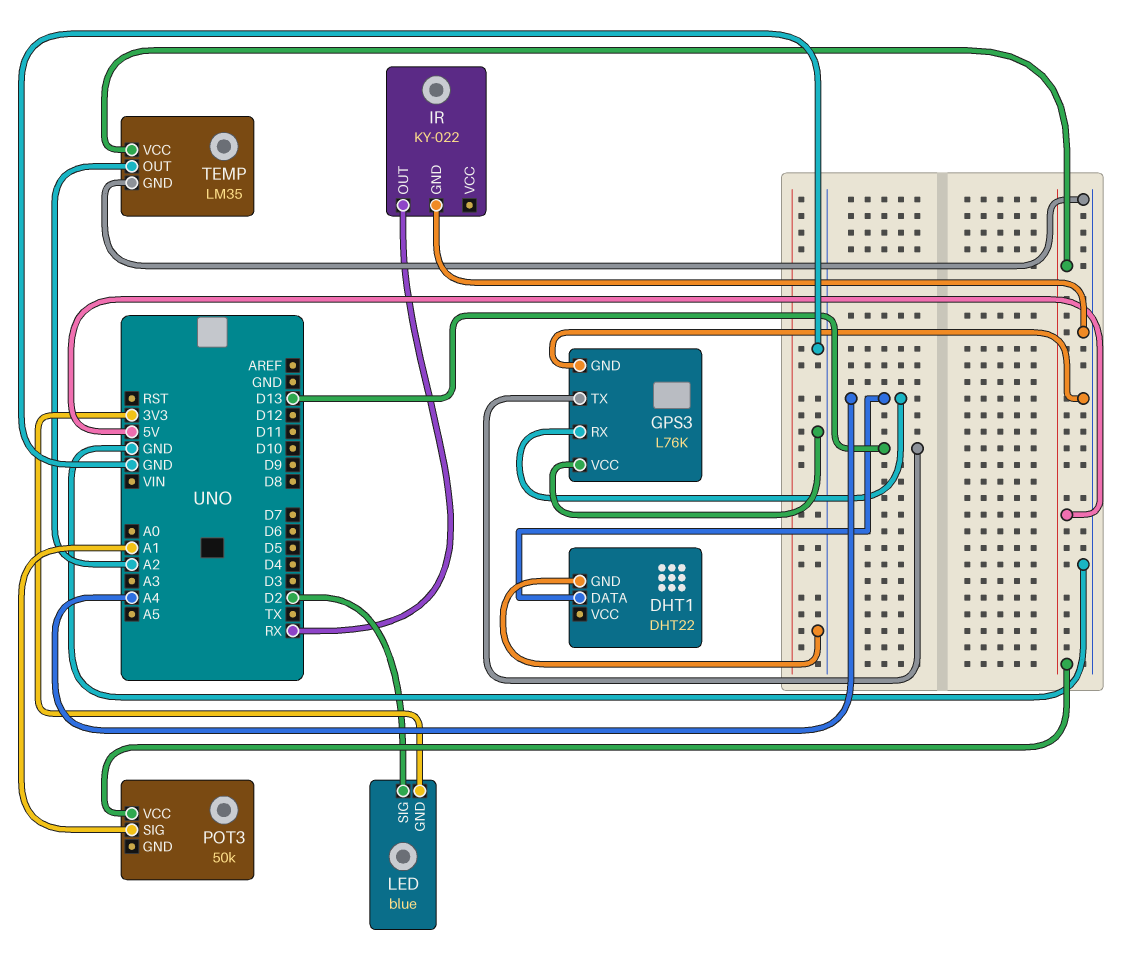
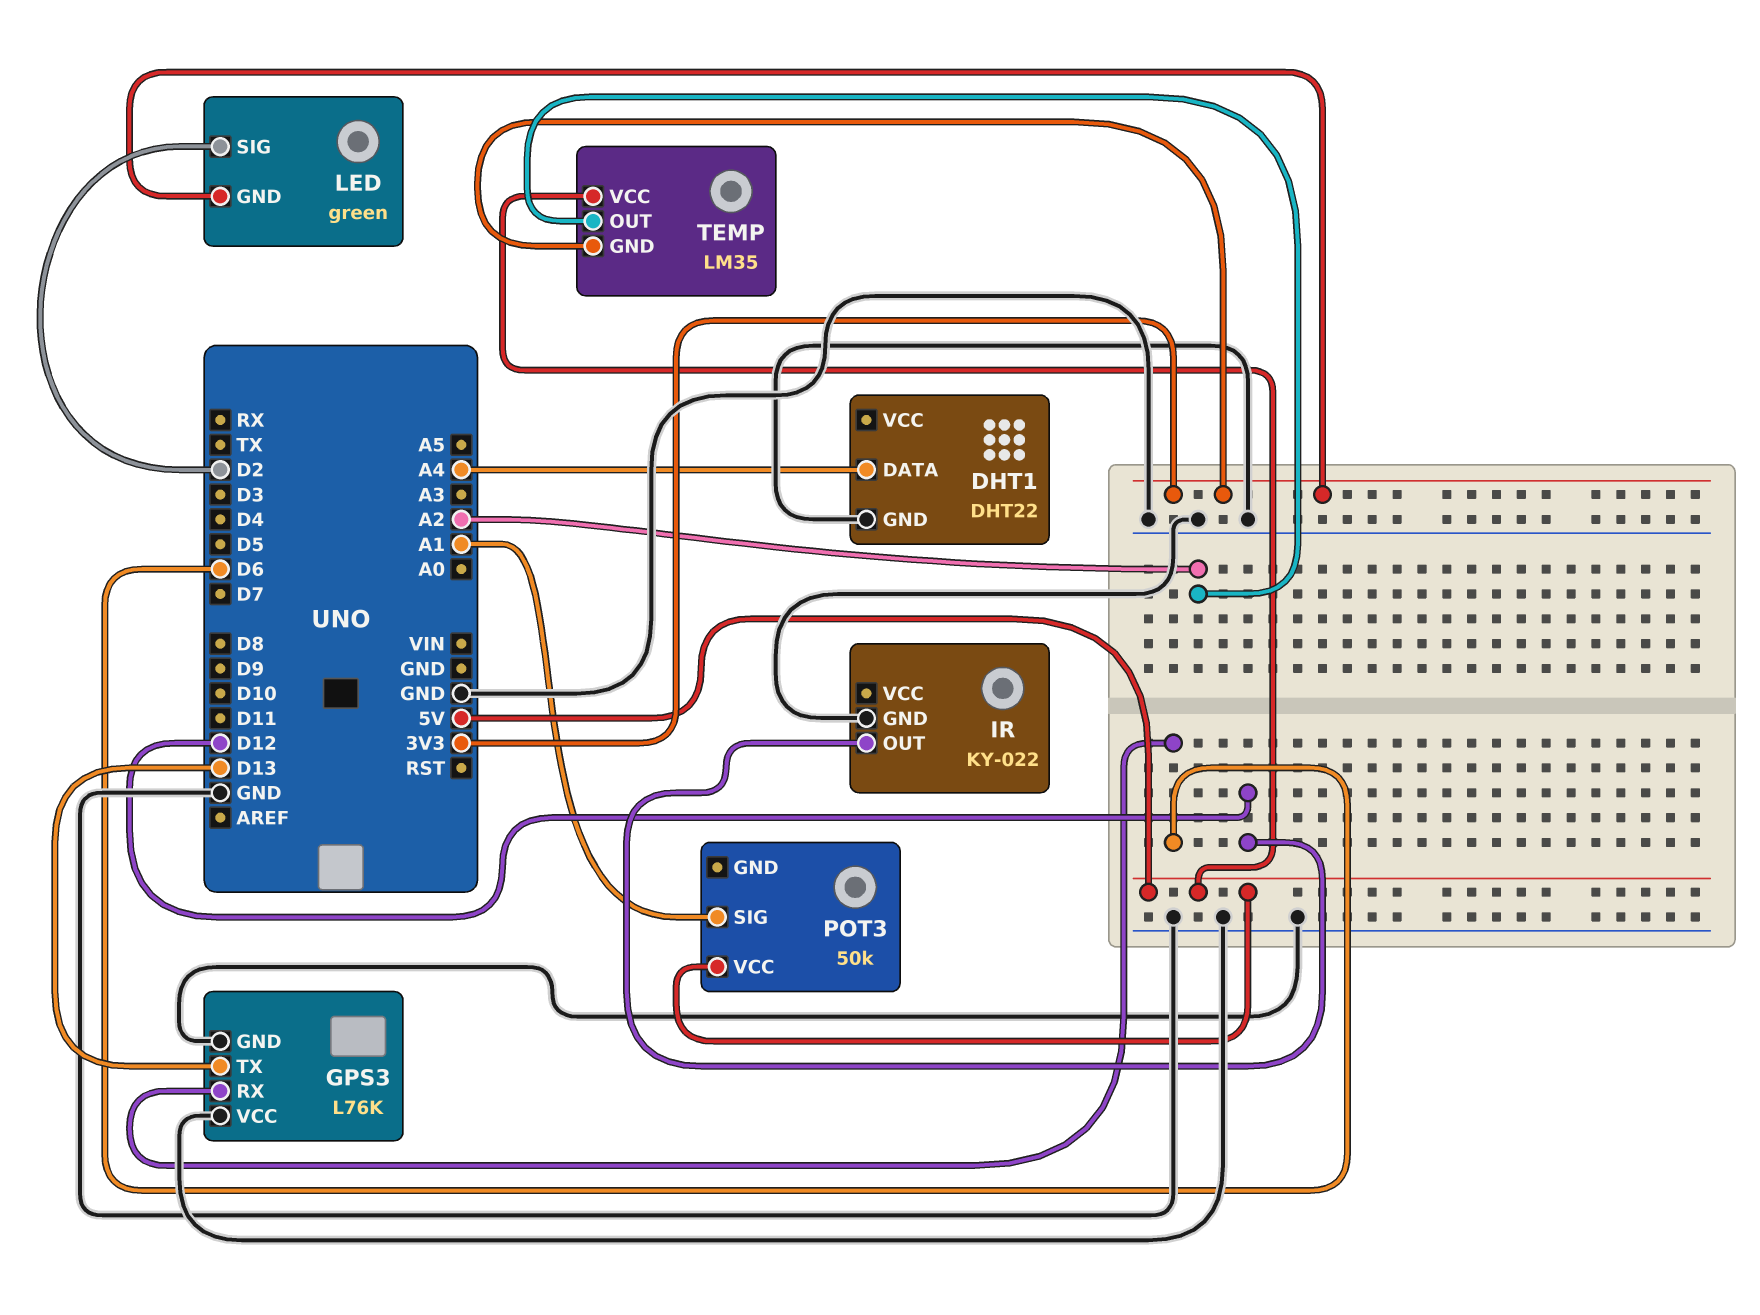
GPS3 pin RX: A4 -> D6
IR pin OUT: RX -> D12
LED: blue -> green
TEMP pin GND: GND -> 3V3

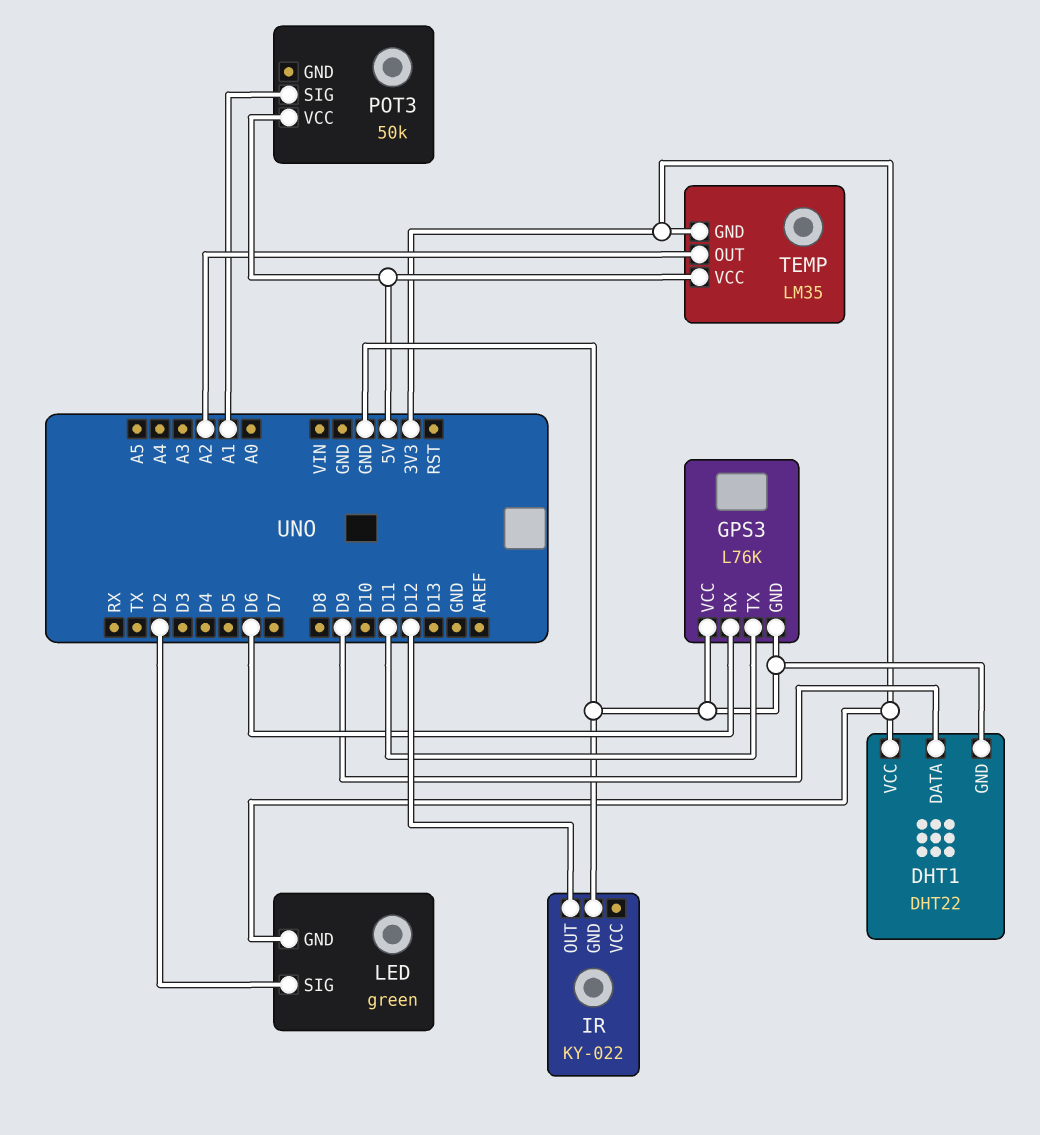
DHT1 pin DATA: A4 -> D9
DHT1 pin VCC: none -> 3V3
GPS3 pin TX: D13 -> D11

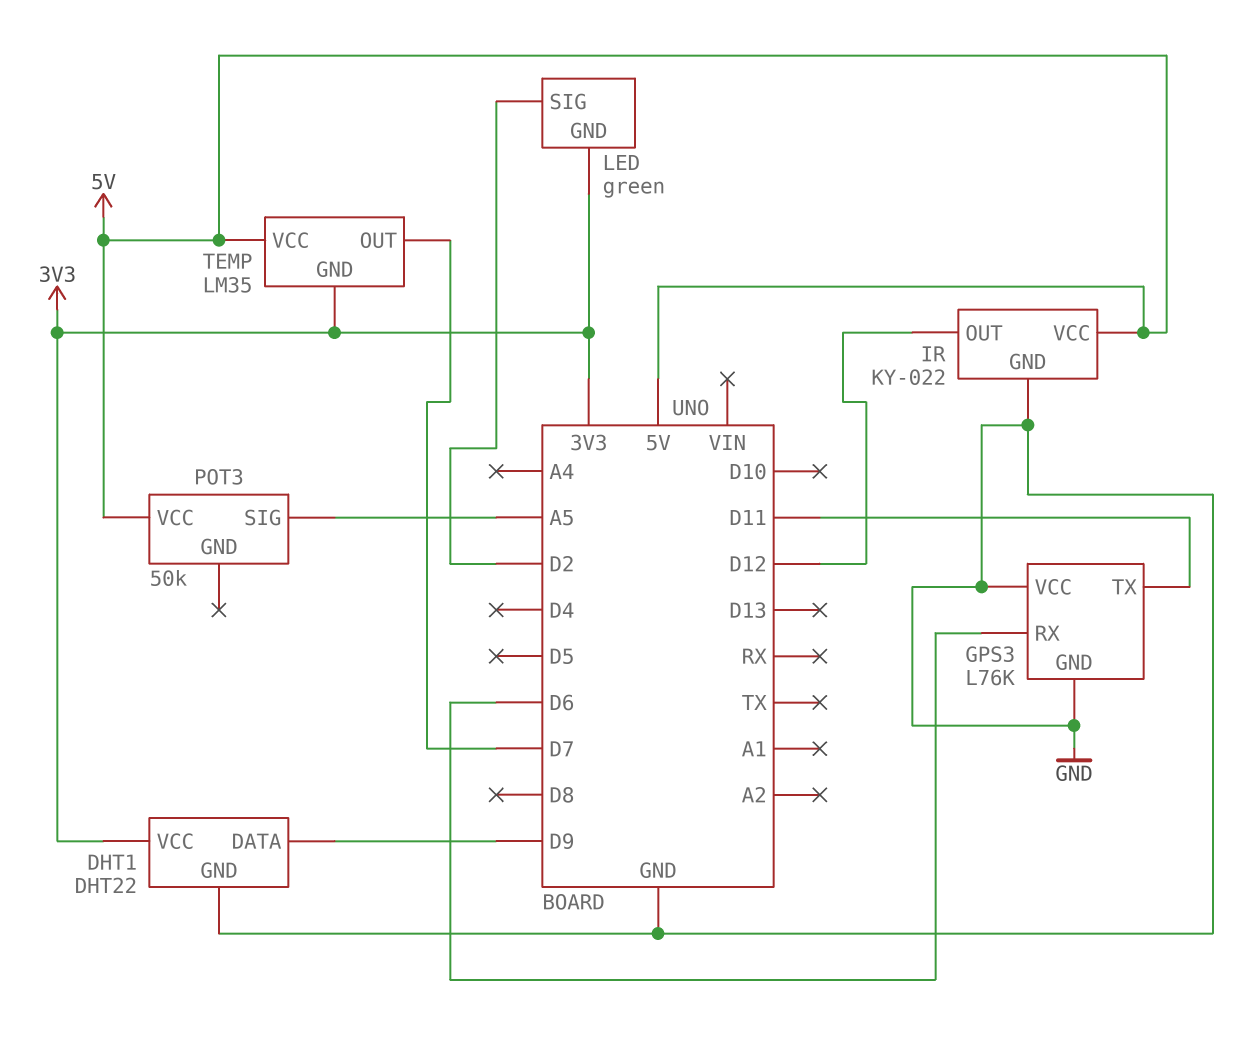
IR pin VCC: none -> 5V
POT3 pin SIG: A1 -> A5
TEMP pin OUT: A2 -> D7

